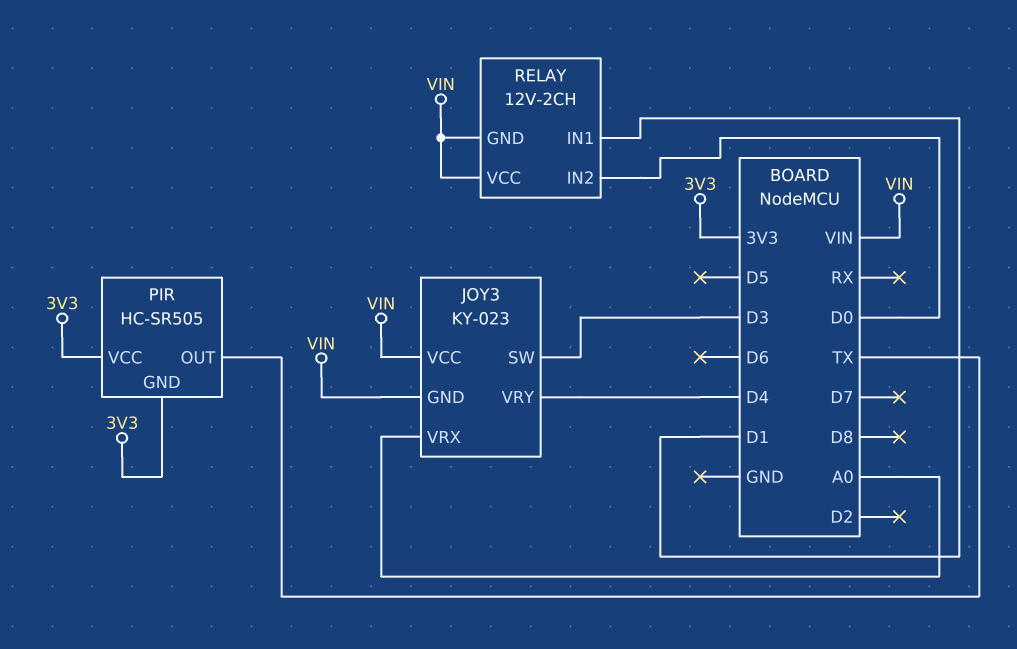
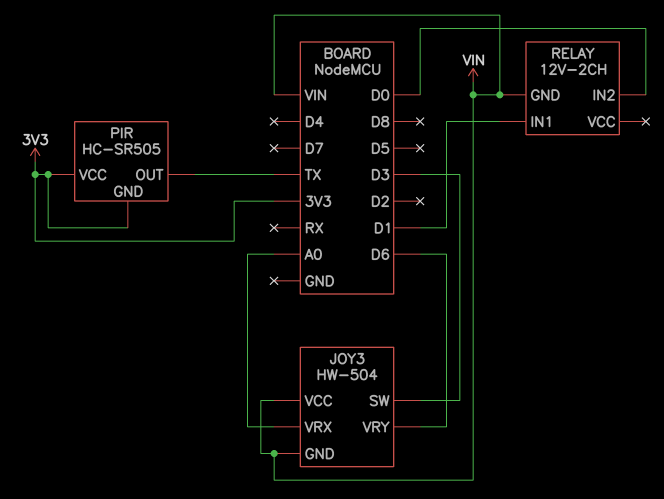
JOY3: KY-023 -> HW-504
JOY3 pin VRY: D4 -> D6
RELAY pin VCC: VIN -> none

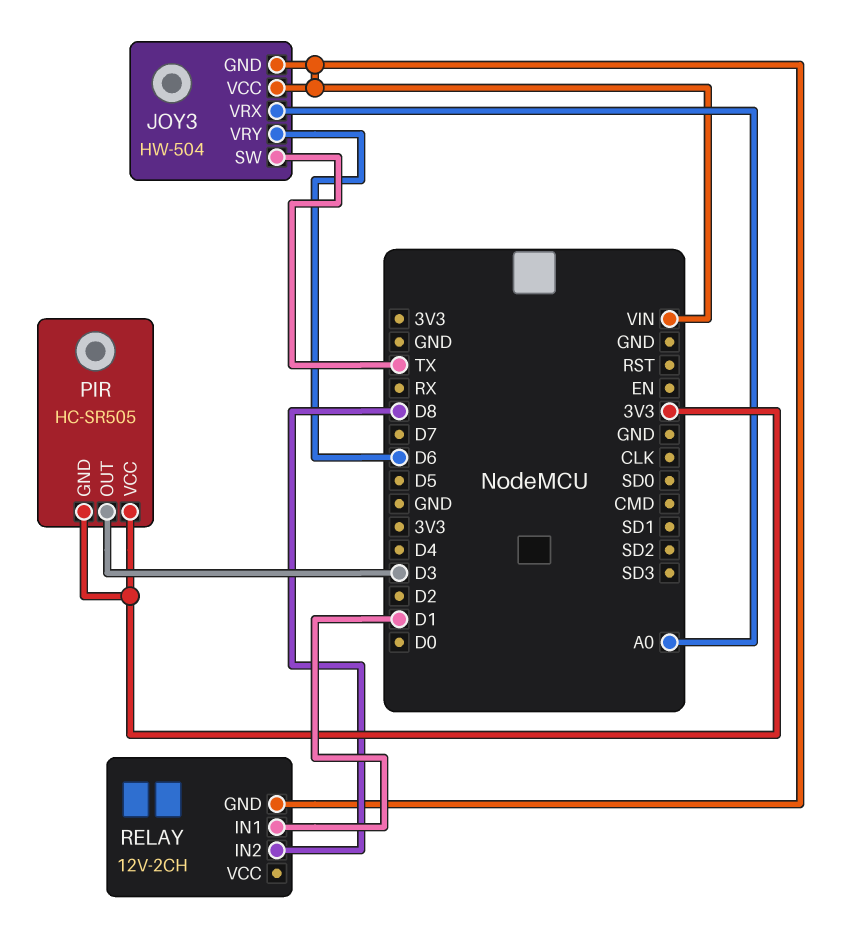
JOY3 pin SW: D3 -> TX
PIR pin OUT: TX -> D3
RELAY pin IN2: D0 -> D8

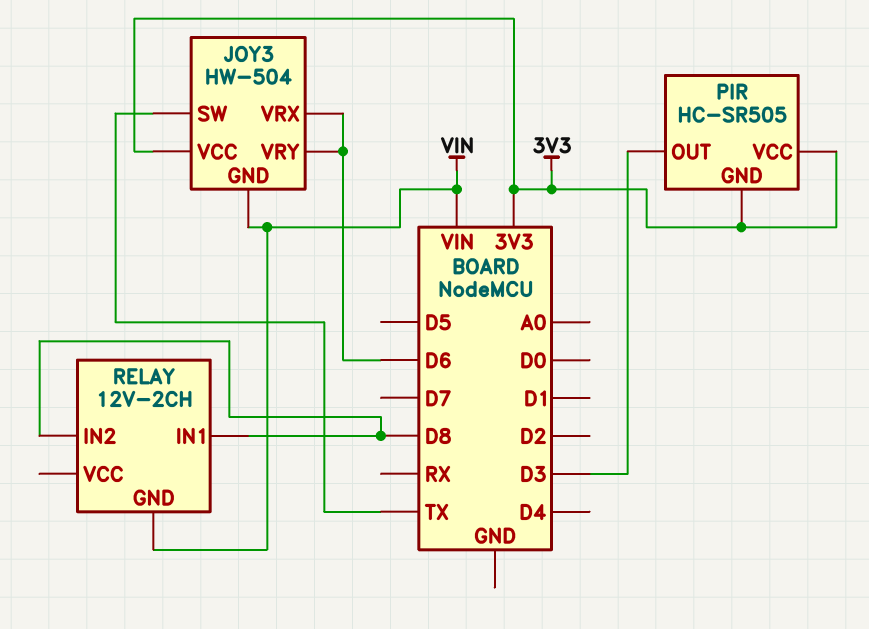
JOY3 pin VCC: VIN -> 3V3
JOY3 pin VRX: A0 -> D6
RELAY pin IN1: D1 -> D8

